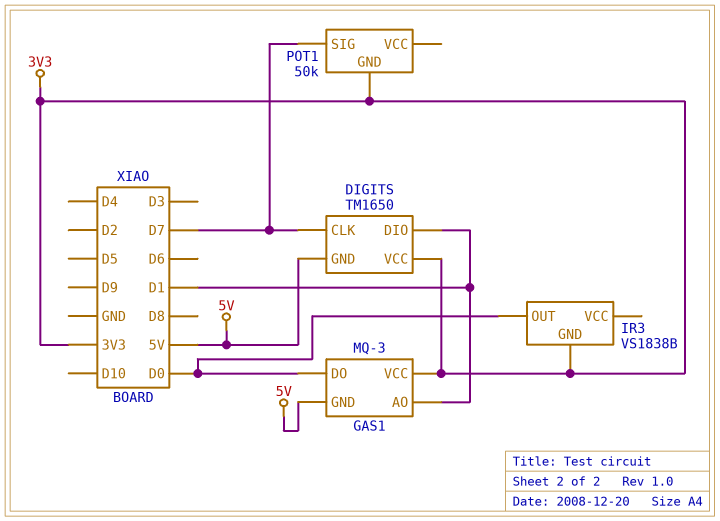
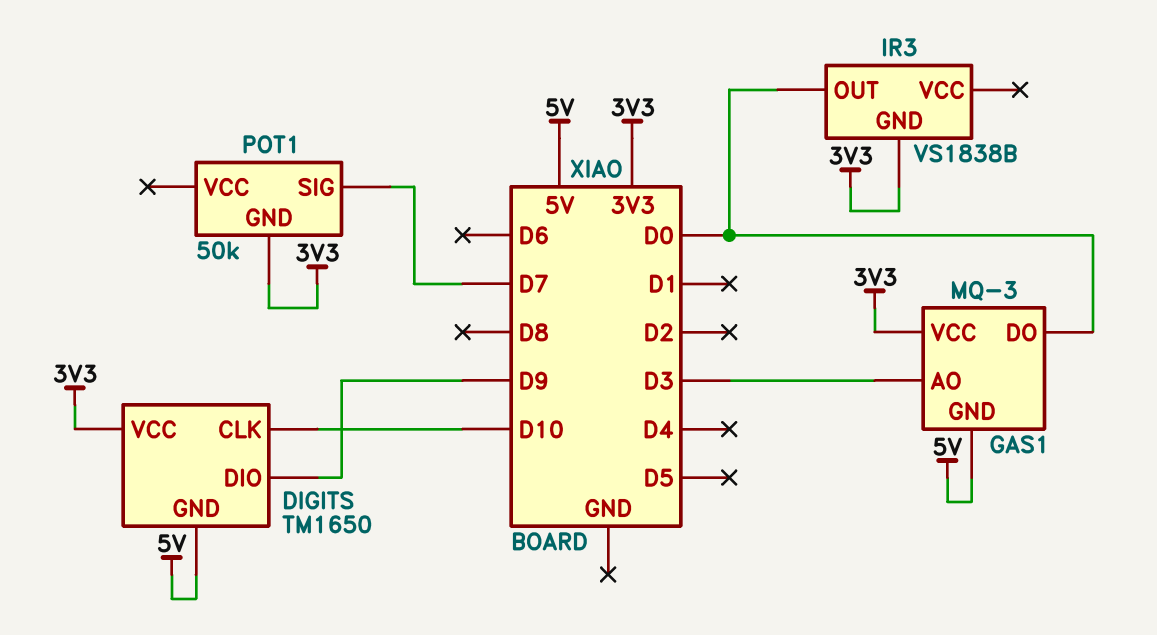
DIGITS pin CLK: D7 -> D10
DIGITS pin DIO: D1 -> D9
GAS1 pin AO: D1 -> D3

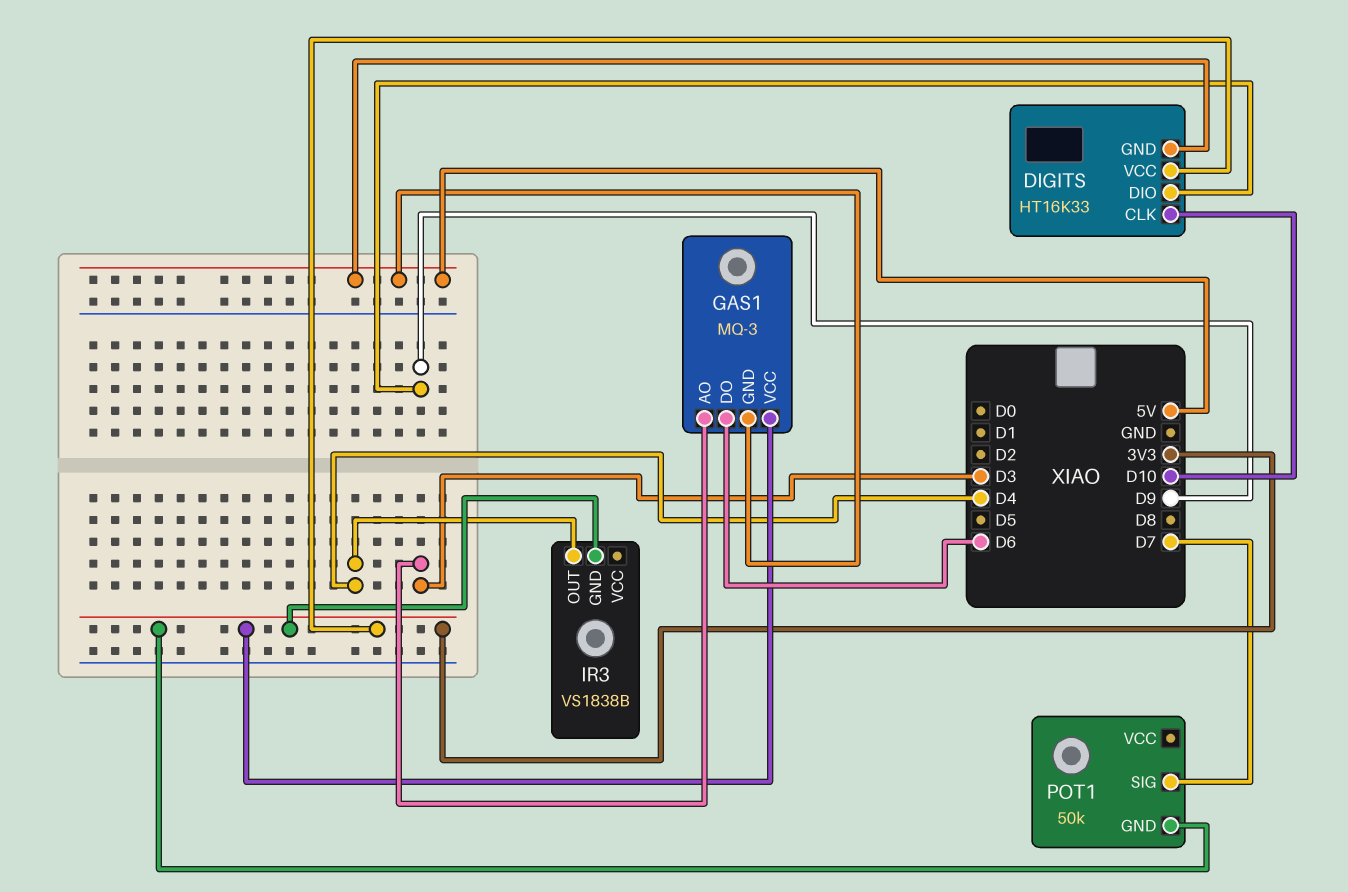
DIGITS: TM1650 -> HT16K33
GAS1 pin DO: D0 -> D6
IR3 pin OUT: D0 -> D4

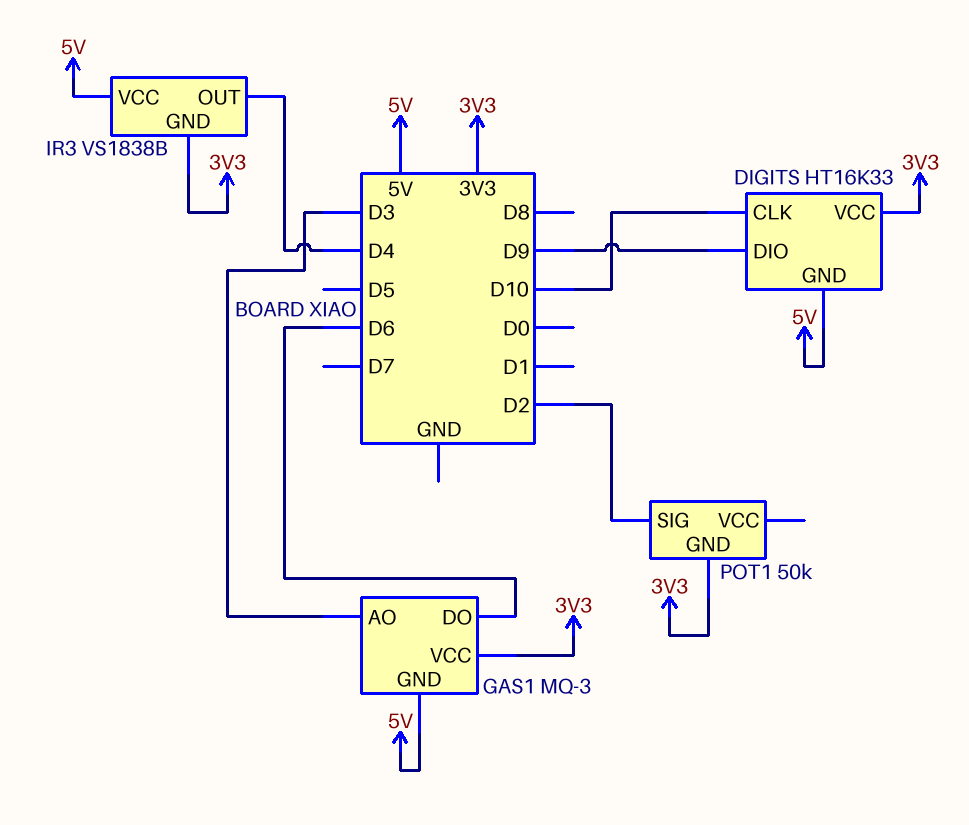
IR3 pin VCC: none -> 5V
POT1 pin SIG: D7 -> D2

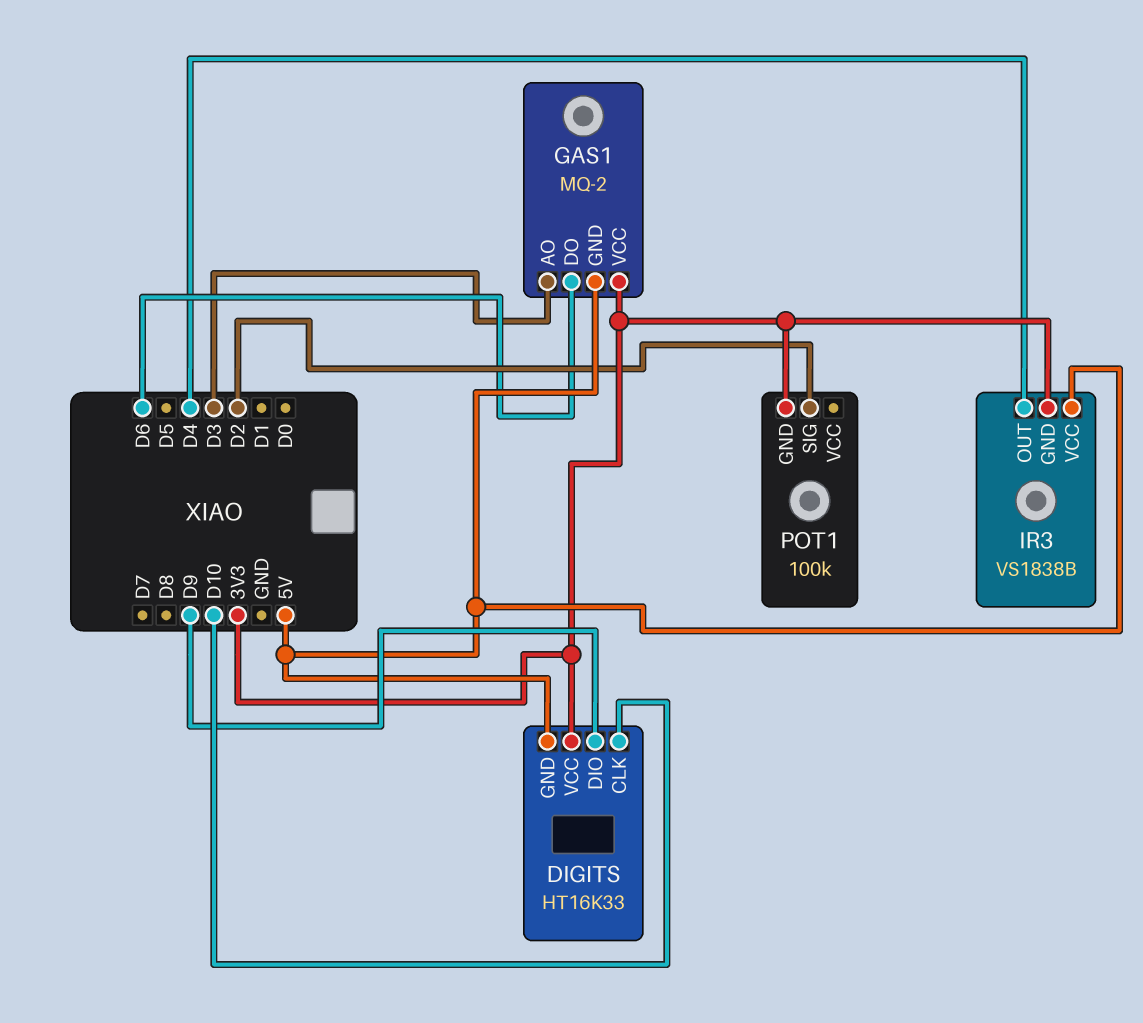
GAS1: MQ-3 -> MQ-2
POT1: 50k -> 100k

